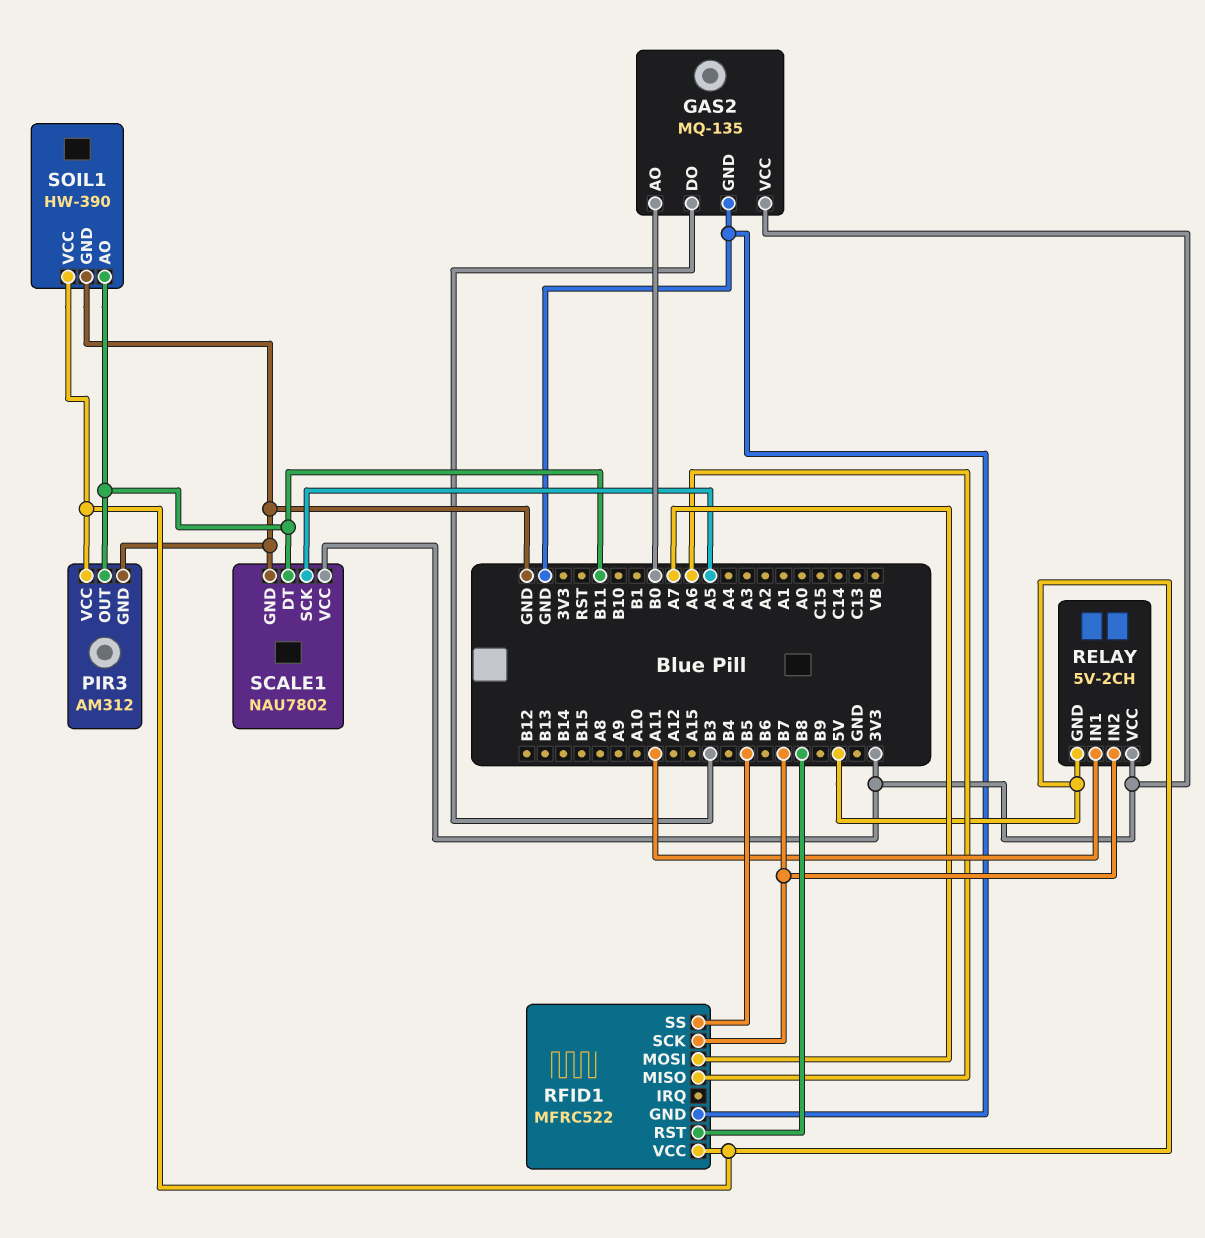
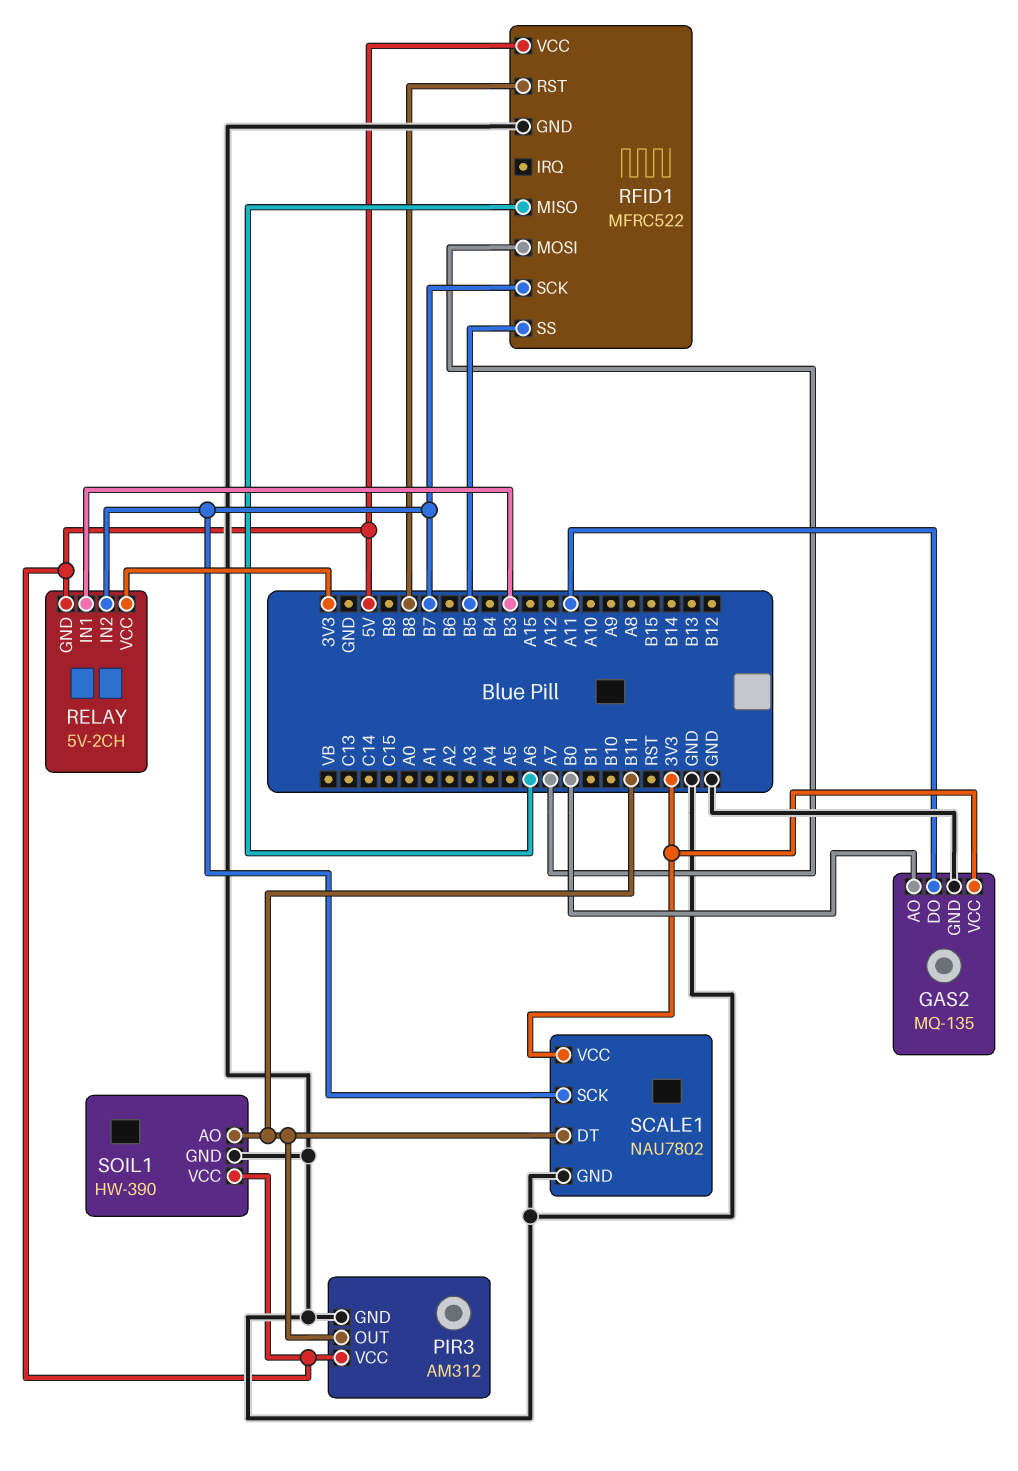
GAS2 pin DO: B3 -> A11
RELAY pin IN1: A11 -> B3
SCALE1 pin SCK: A5 -> B7

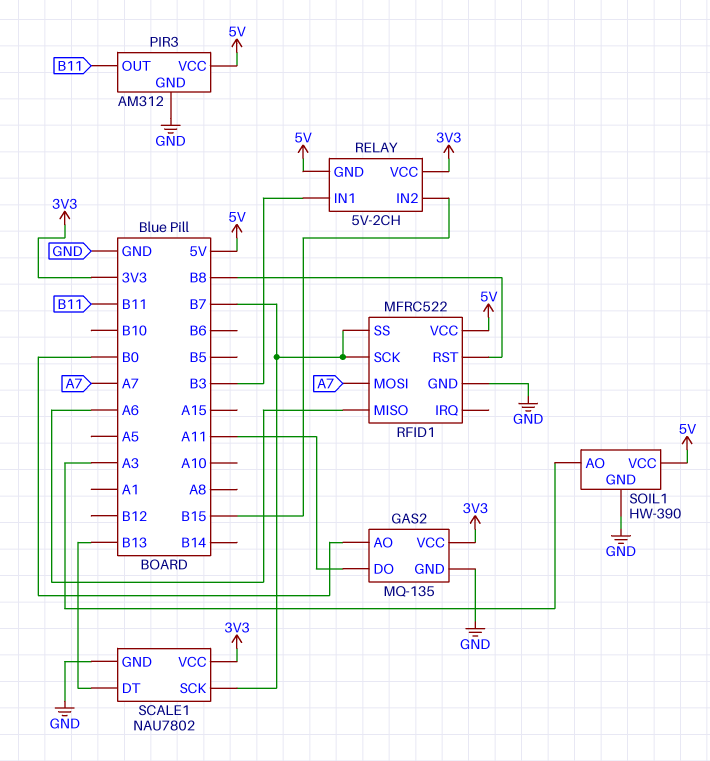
RELAY pin IN2: B7 -> B15
RFID1 pin SS: B5 -> B7
SCALE1 pin DT: B11 -> B13
SOIL1 pin AO: B11 -> A3

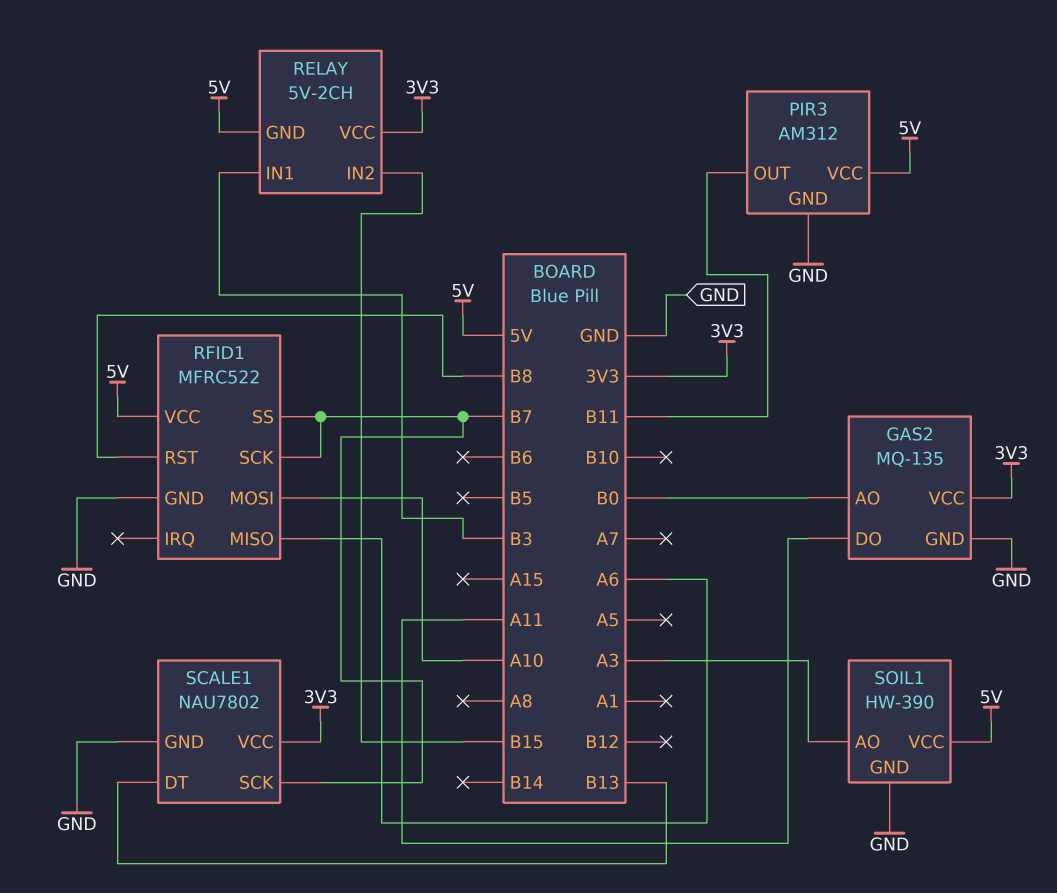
RFID1 pin MOSI: A7 -> A10

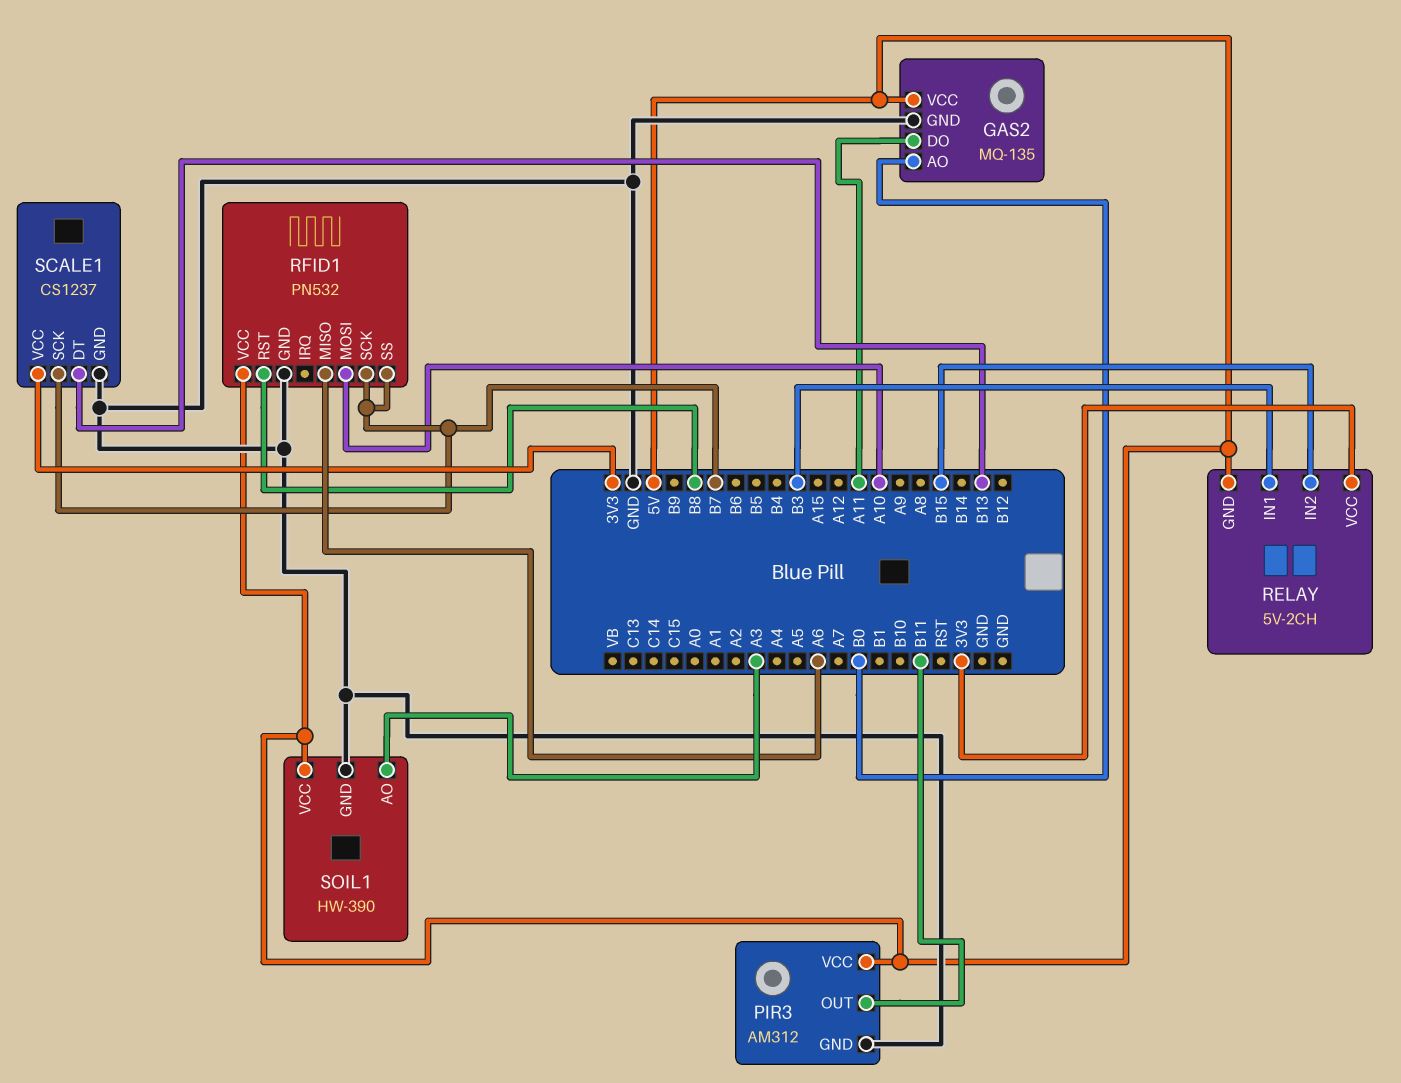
GAS2 pin VCC: 3V3 -> 5V
RFID1: MFRC522 -> PN532
SCALE1: NAU7802 -> CS1237

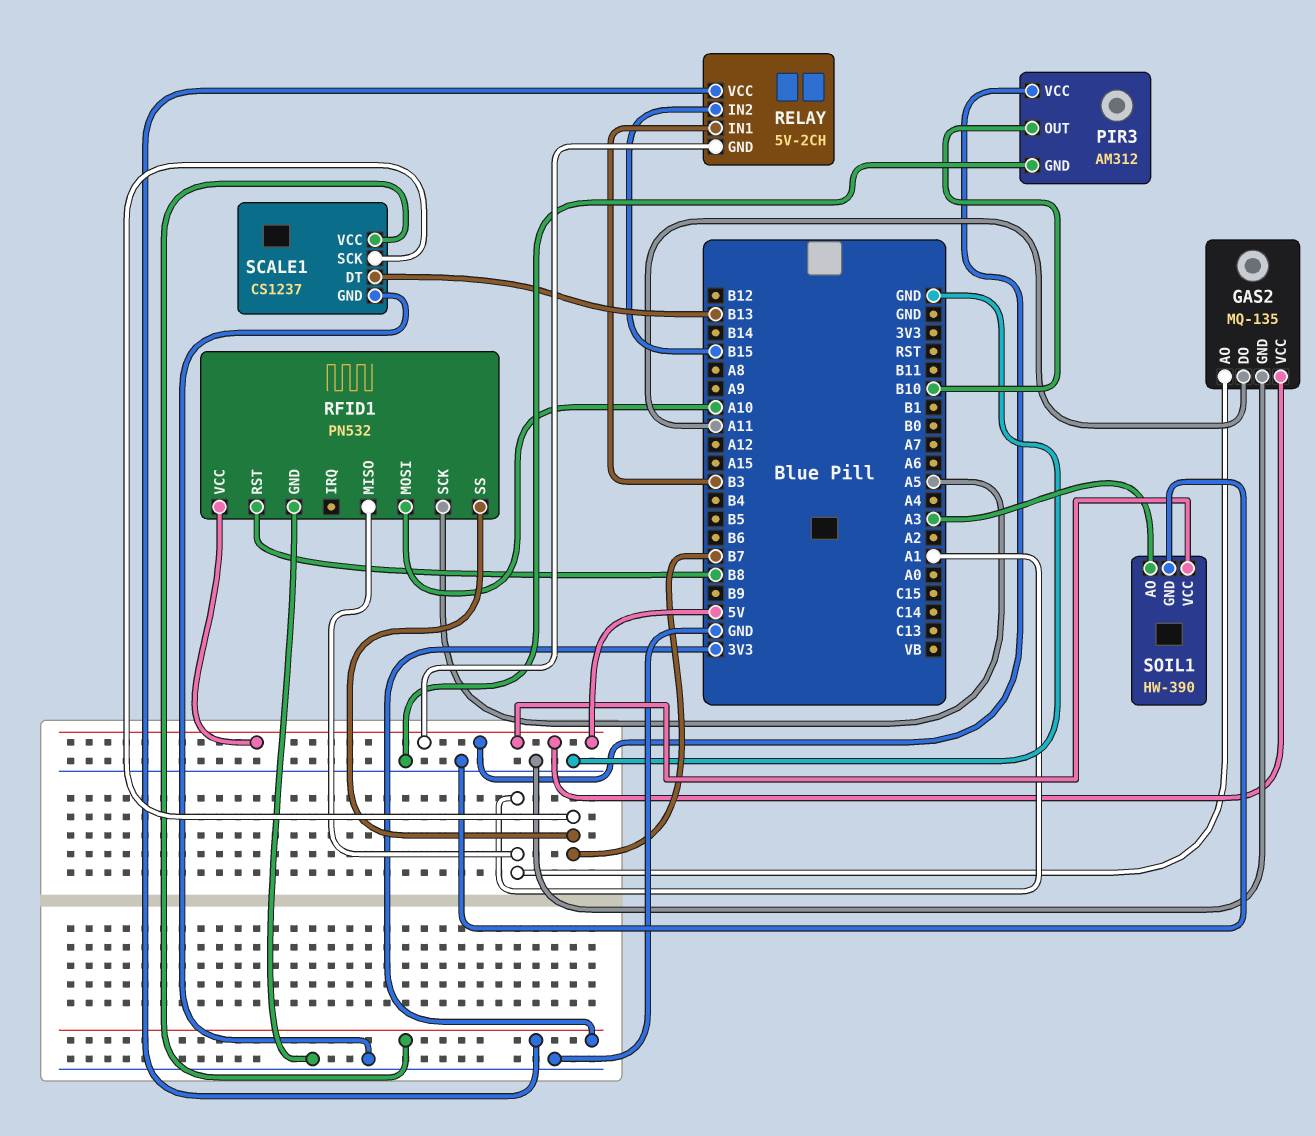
GAS2 pin AO: B0 -> A1
PIR3 pin OUT: B11 -> B10
RFID1 pin MISO: A6 -> A1
RFID1 pin SCK: B7 -> A5

